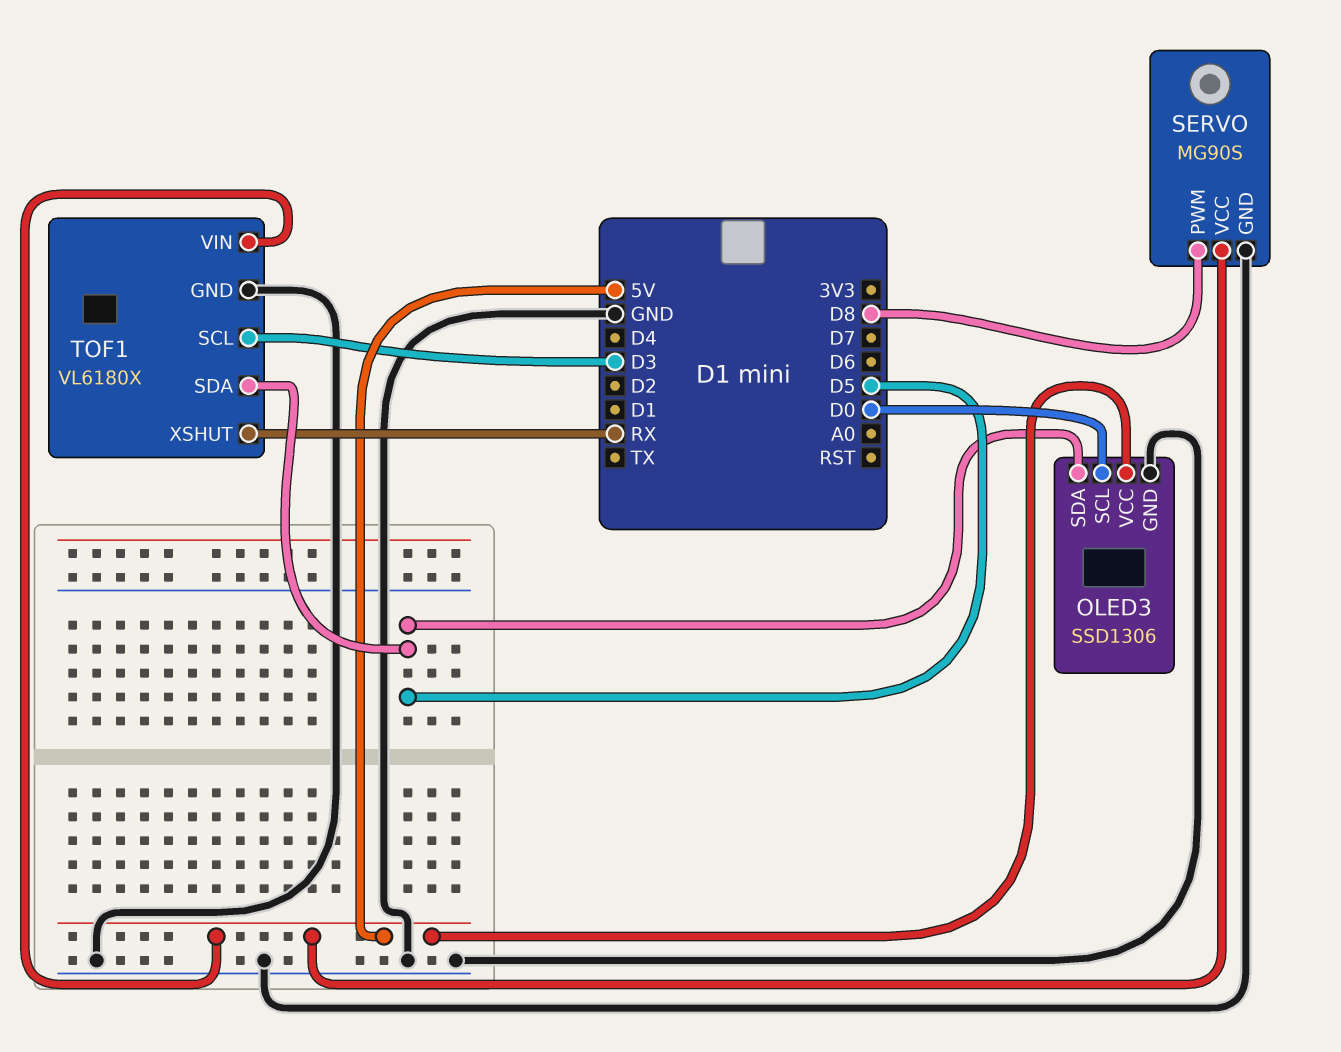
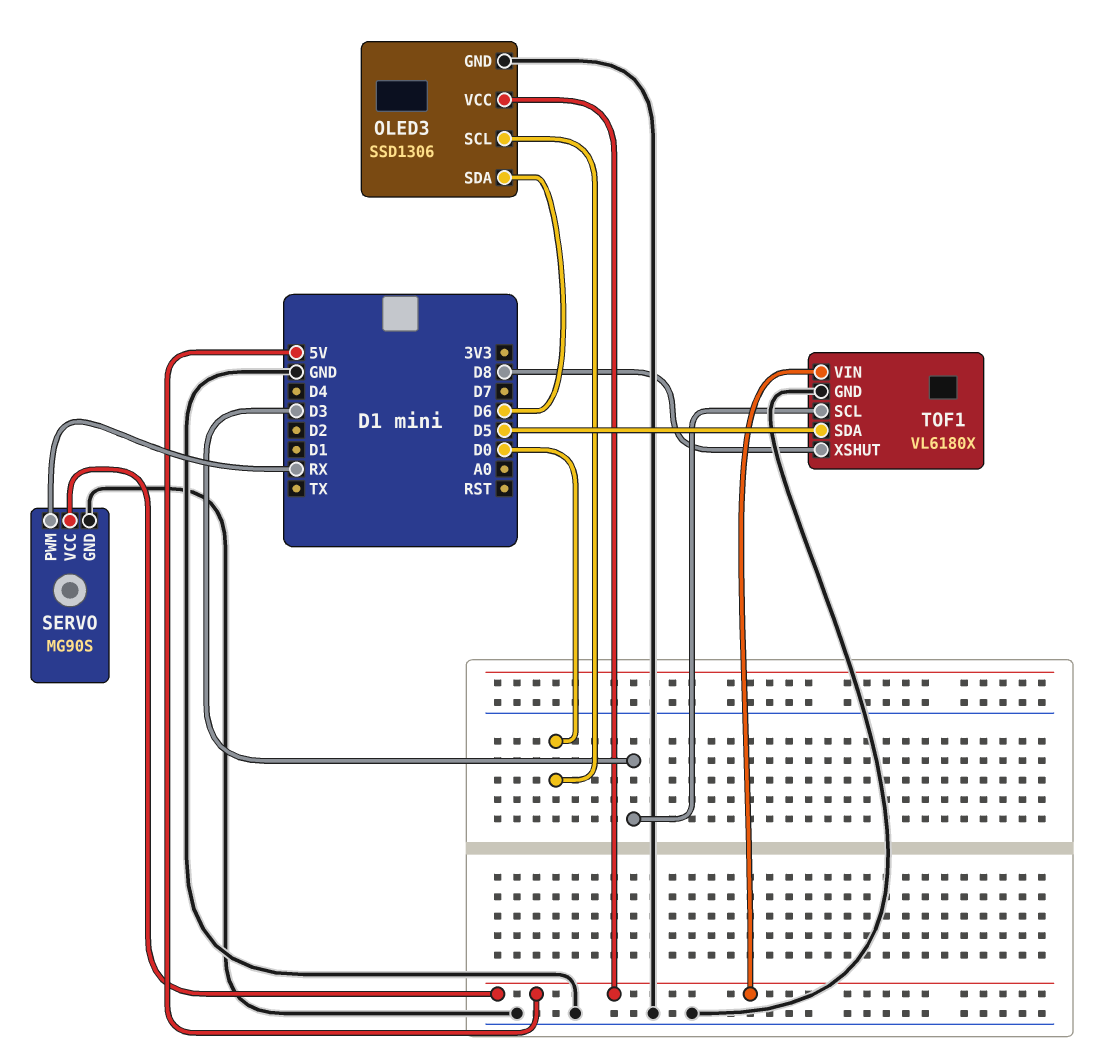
OLED3 pin SDA: D5 -> D6
SERVO pin PWM: D8 -> RX
TOF1 pin XSHUT: RX -> D8

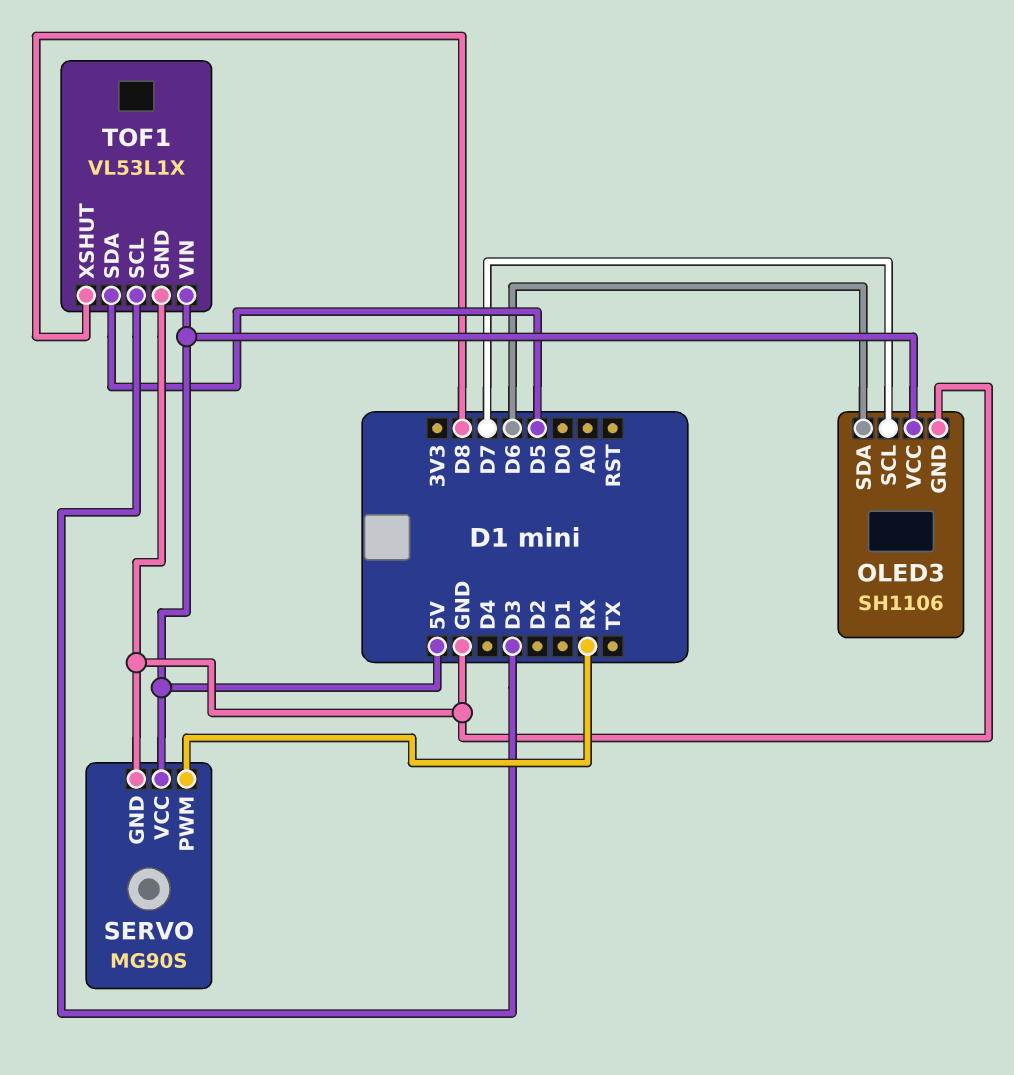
OLED3: SSD1306 -> SH1106
OLED3 pin SCL: D0 -> D7
TOF1: VL6180X -> VL53L1X

